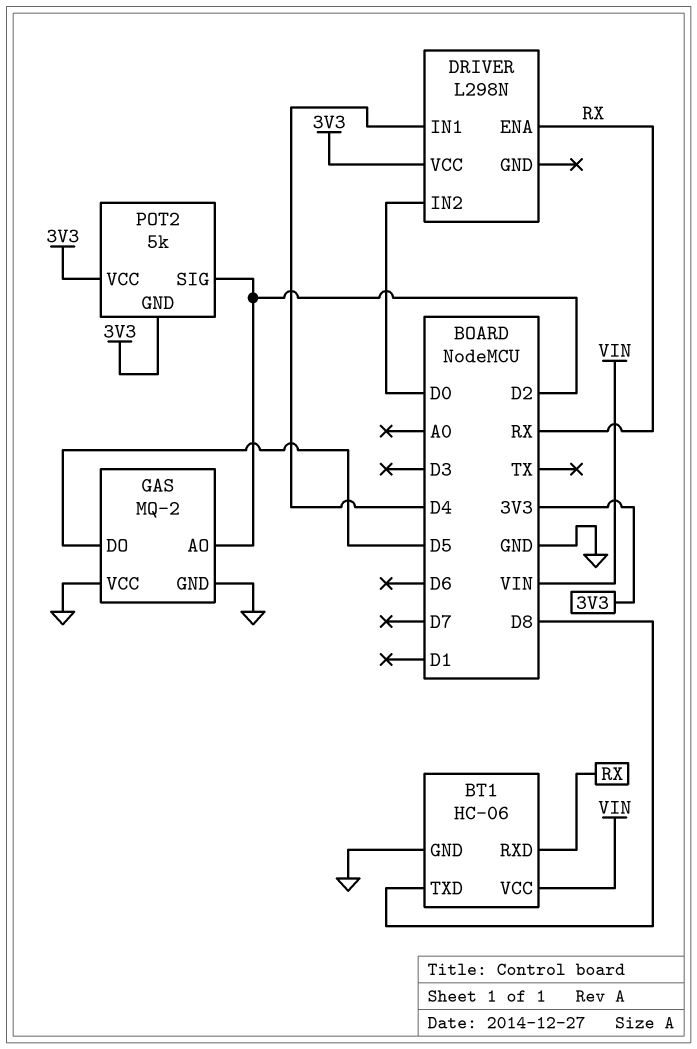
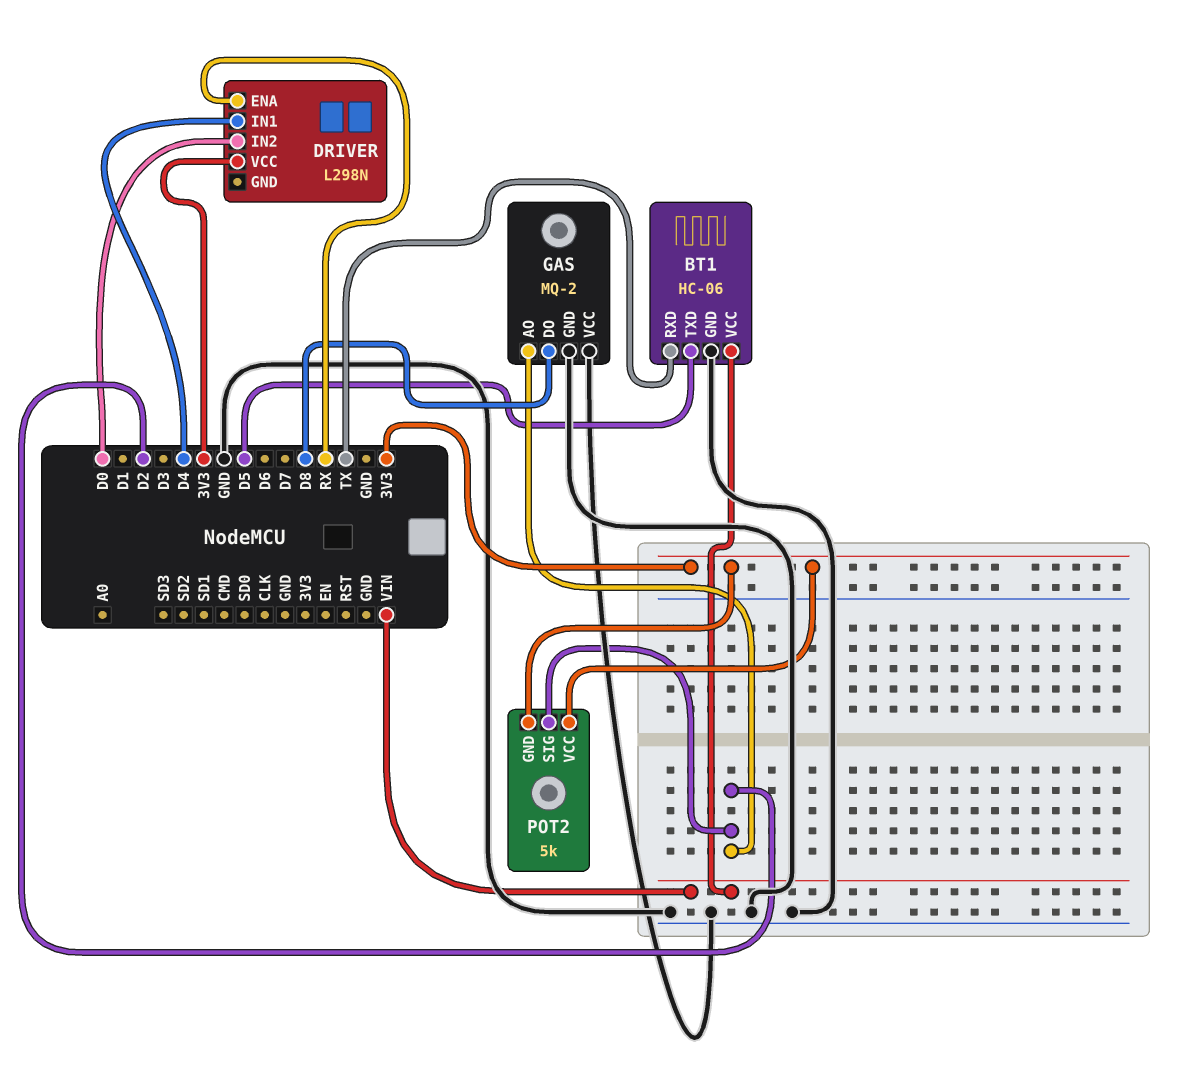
BT1 pin RXD: RX -> TX
BT1 pin TXD: D8 -> D5
GAS pin DO: D5 -> D8

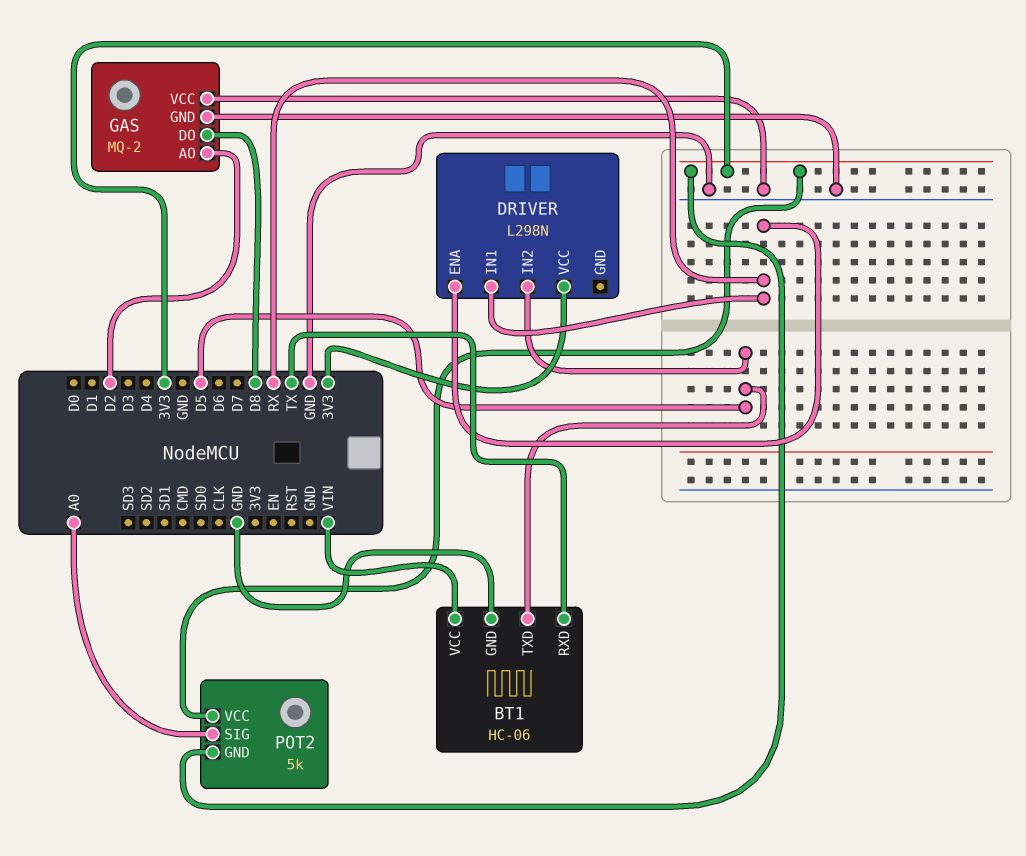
DRIVER pin IN1: D4 -> RX
DRIVER pin IN2: D0 -> D5
POT2 pin SIG: D2 -> A0

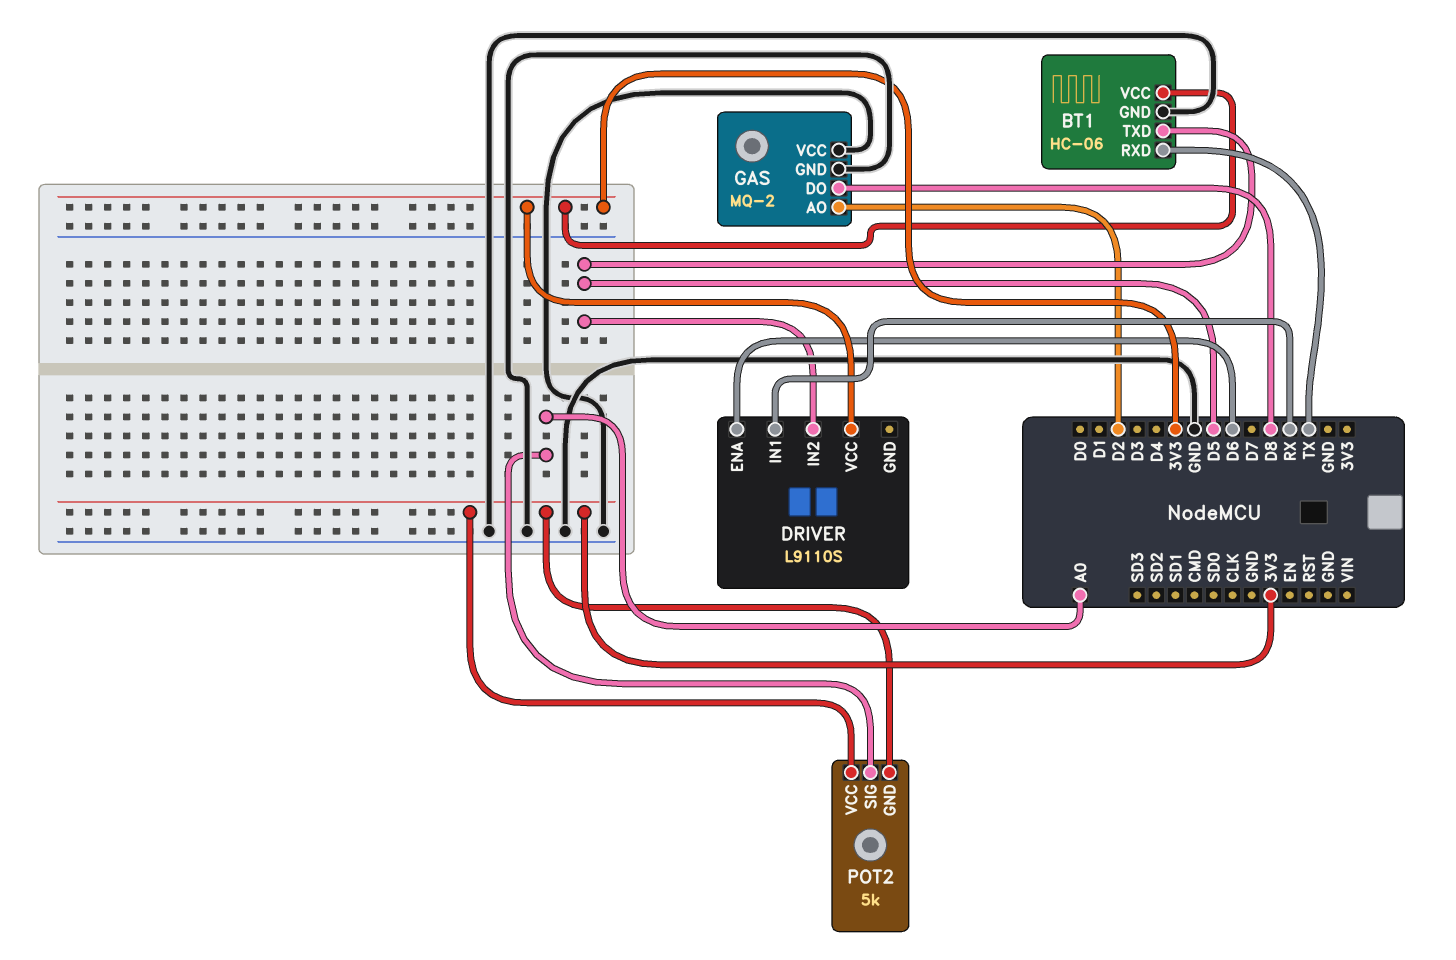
BT1 pin VCC: VIN -> 3V3
DRIVER: L298N -> L9110S
DRIVER pin ENA: RX -> D6

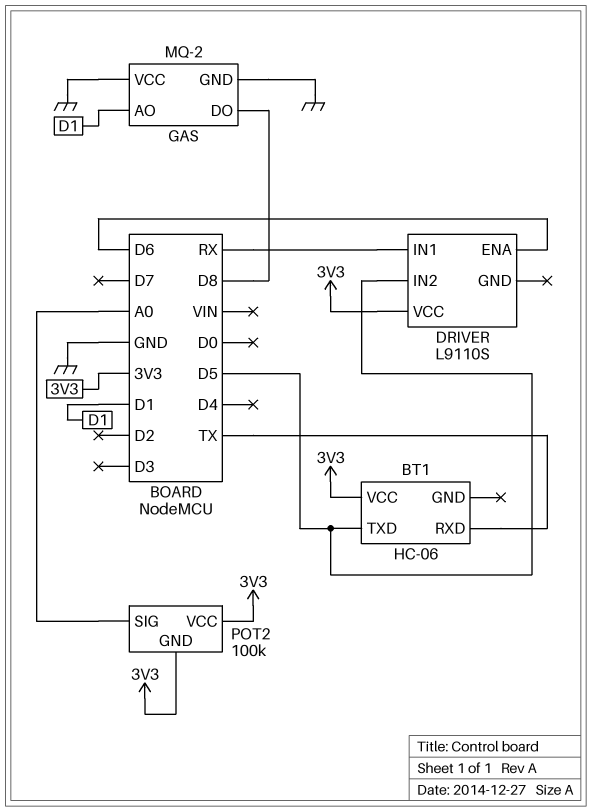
BT1 pin GND: GND -> none
GAS pin AO: D2 -> D1
POT2: 5k -> 100k

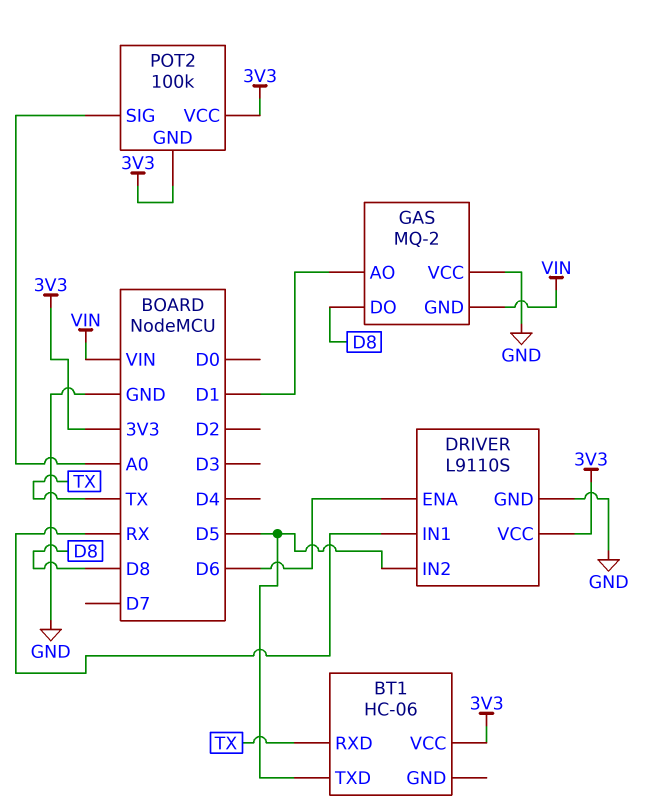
DRIVER pin GND: none -> GND
GAS pin GND: GND -> VIN

